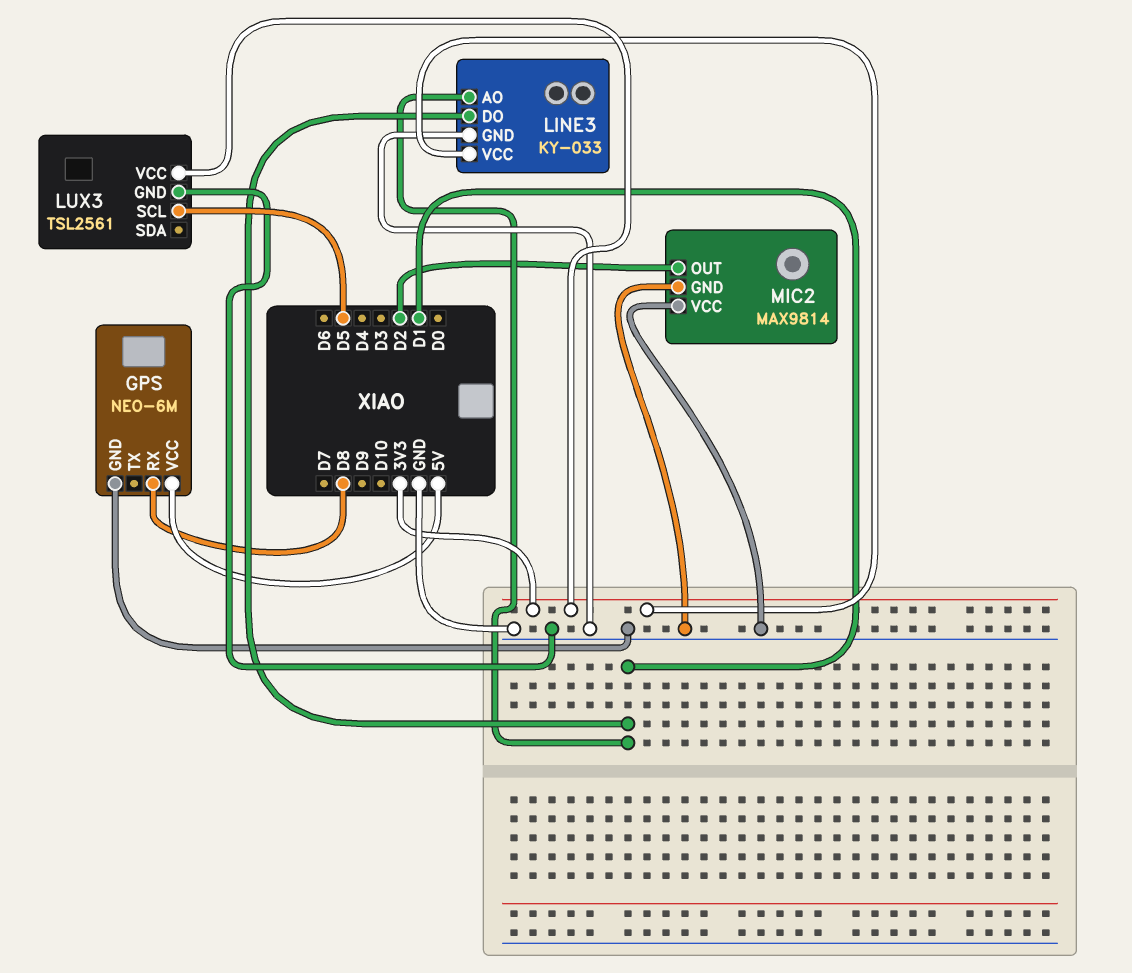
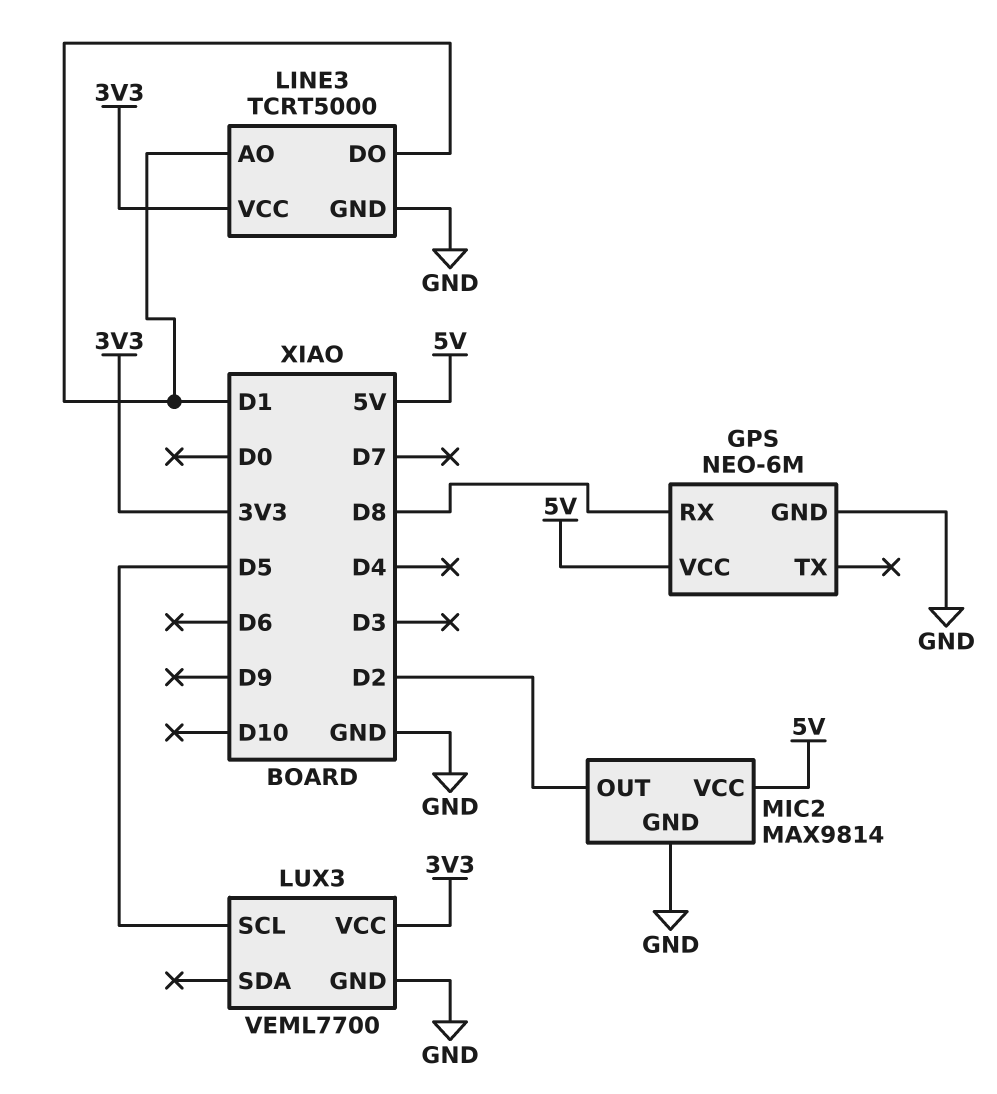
LINE3: KY-033 -> TCRT5000
LUX3: TSL2561 -> VEML7700
MIC2 pin VCC: GND -> 5V

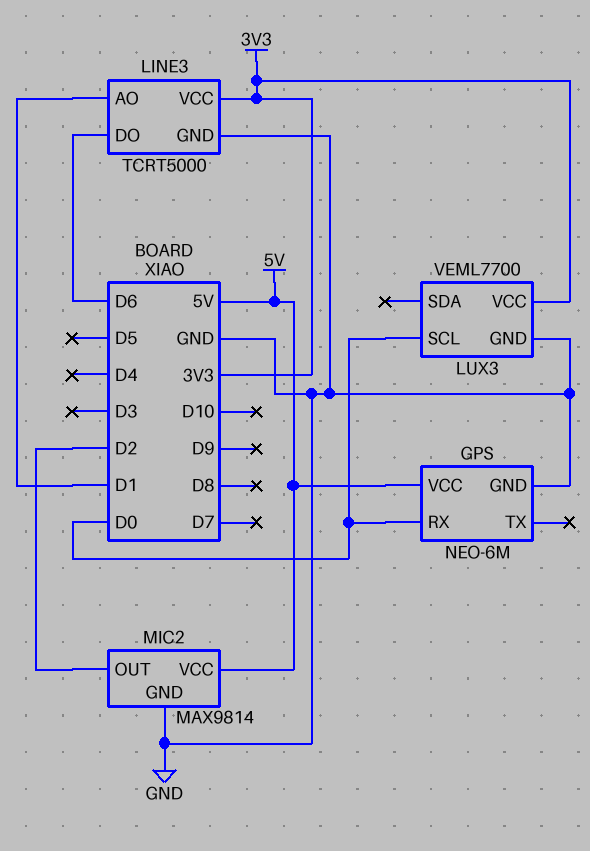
GPS pin RX: D8 -> D0
LINE3 pin DO: D1 -> D6
LUX3 pin SCL: D5 -> D0

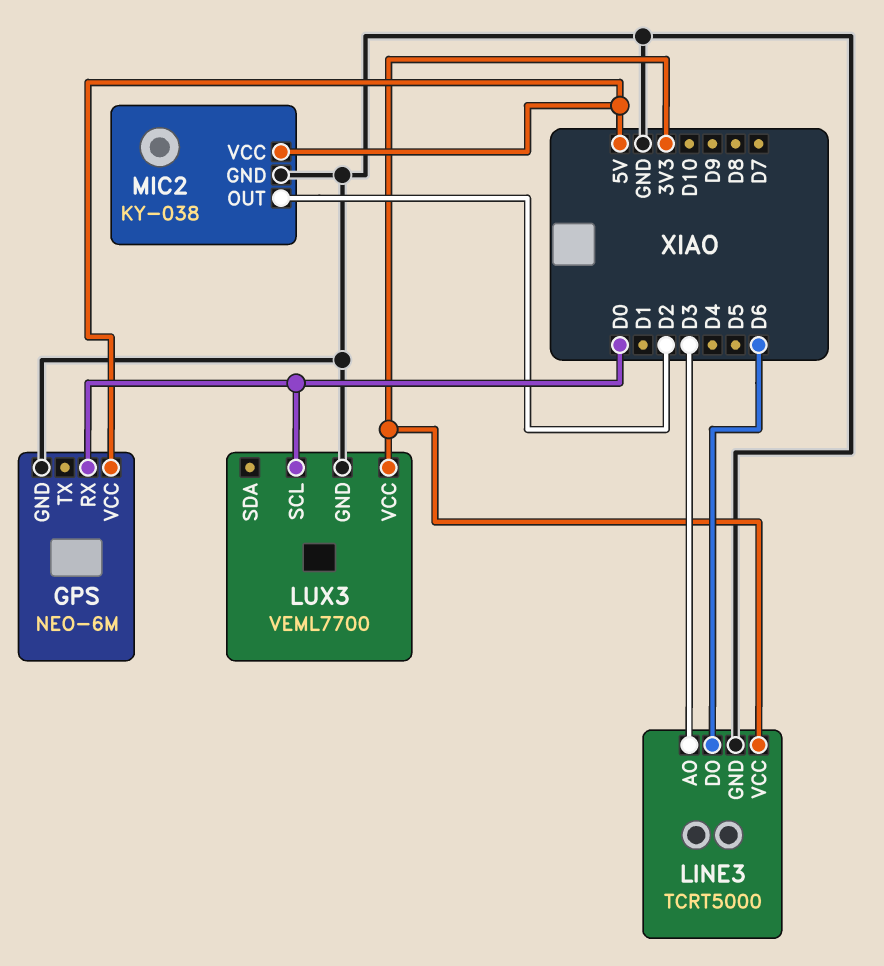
LINE3 pin AO: D1 -> D3
MIC2: MAX9814 -> KY-038

